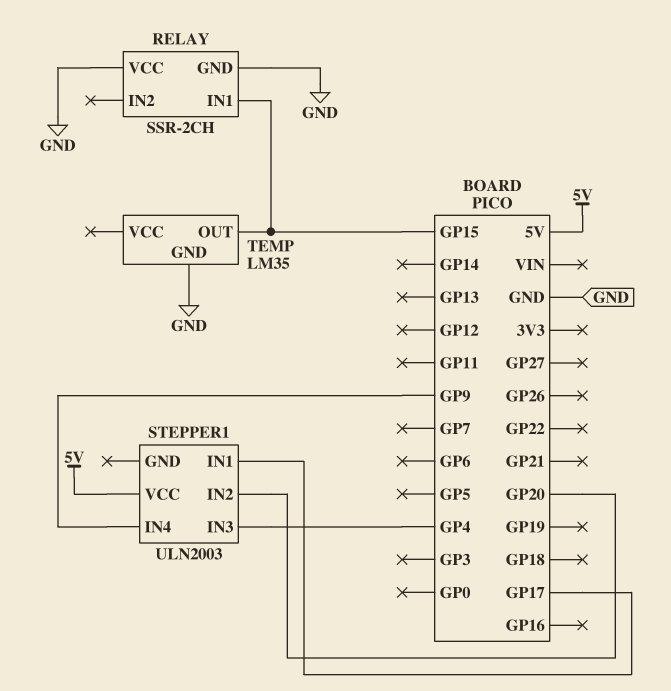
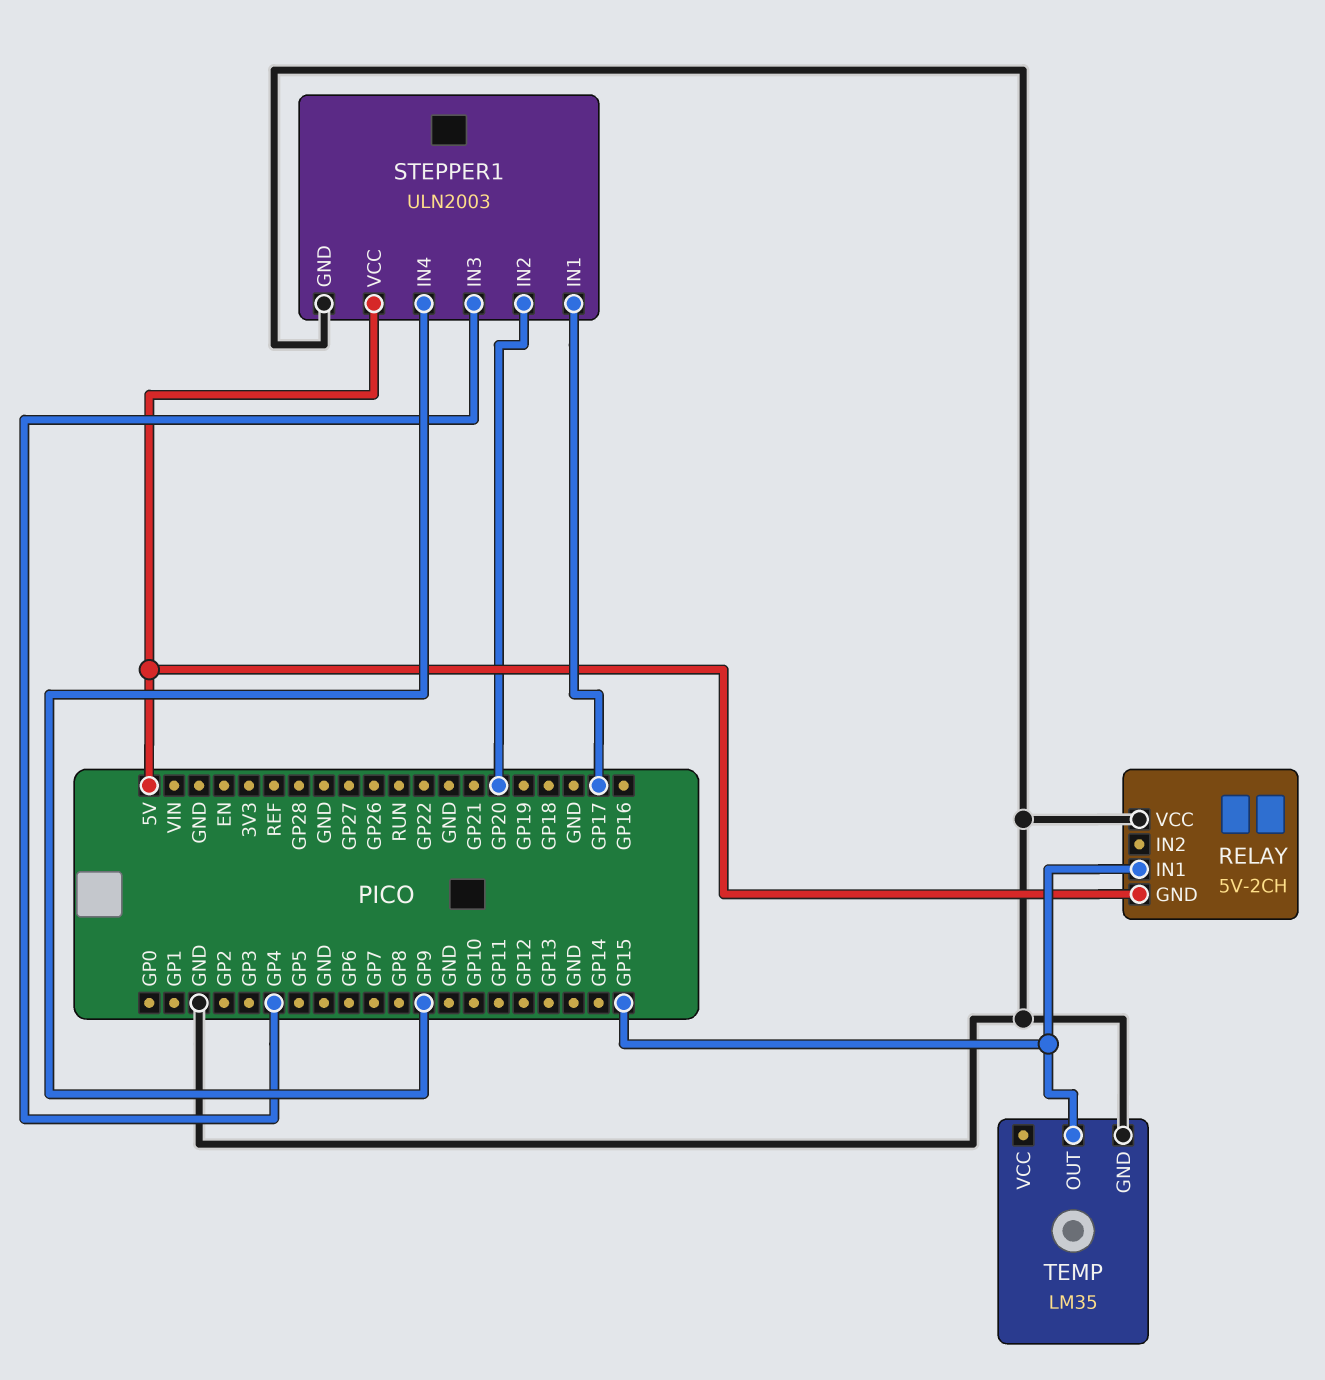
RELAY: SSR-2CH -> 5V-2CH
RELAY pin GND: GND -> 5V
STEPPER1 pin GND: none -> GND

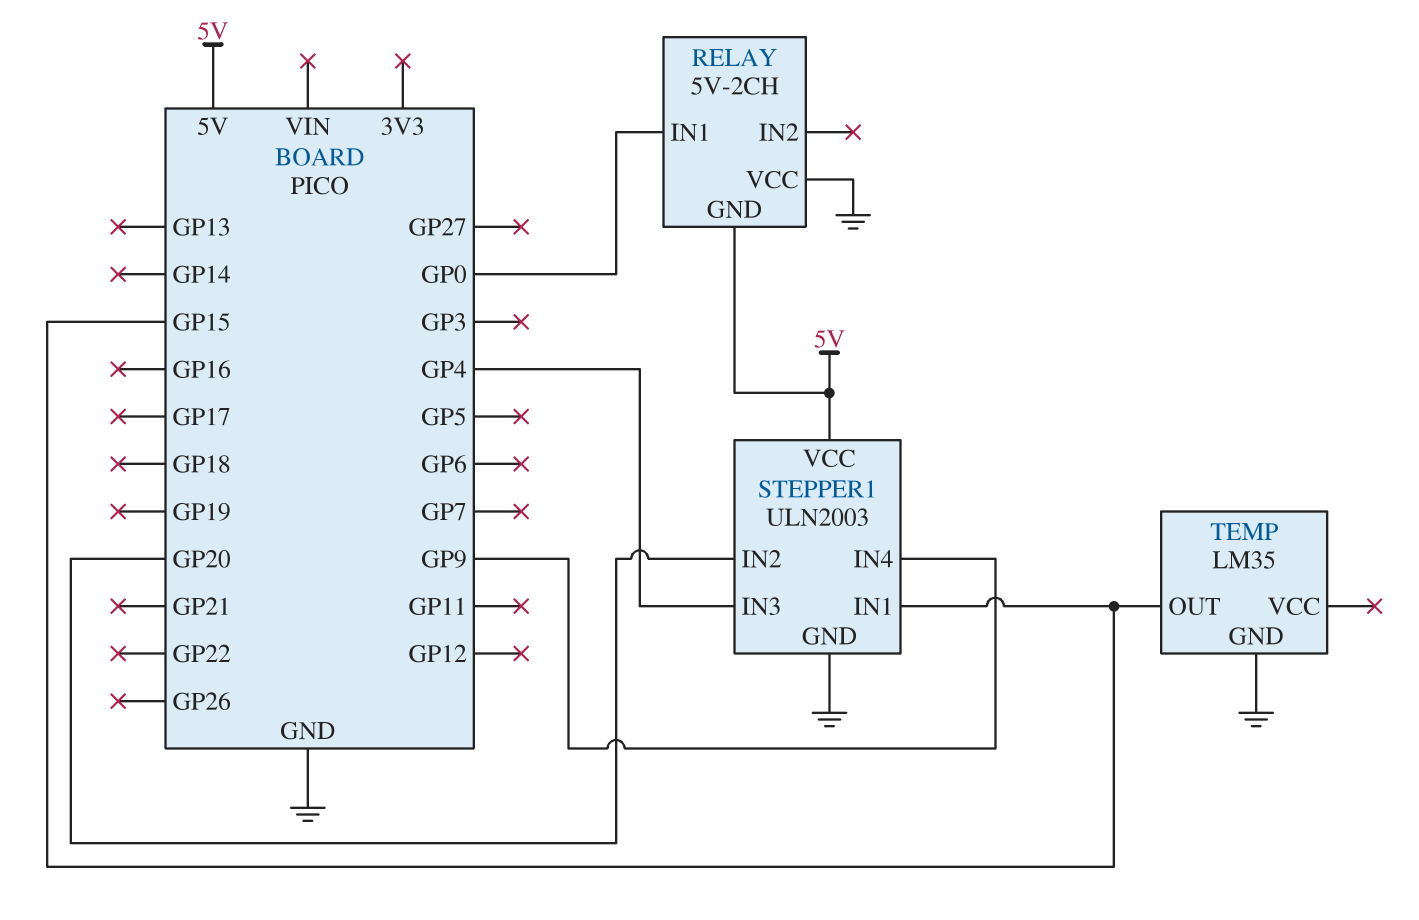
RELAY pin IN1: GP15 -> GP0
STEPPER1 pin IN1: GP17 -> GP15

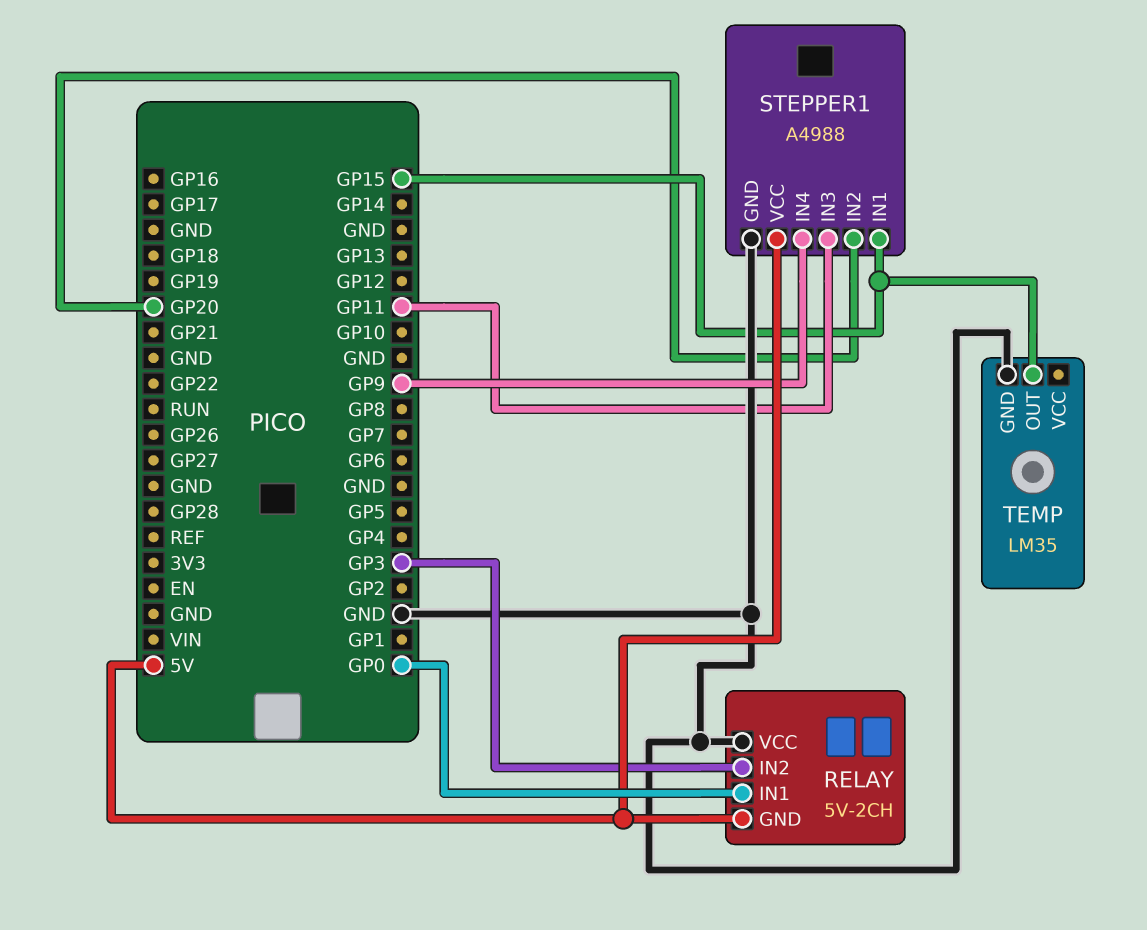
RELAY pin IN2: none -> GP3
STEPPER1: ULN2003 -> A4988
STEPPER1 pin IN3: GP4 -> GP11

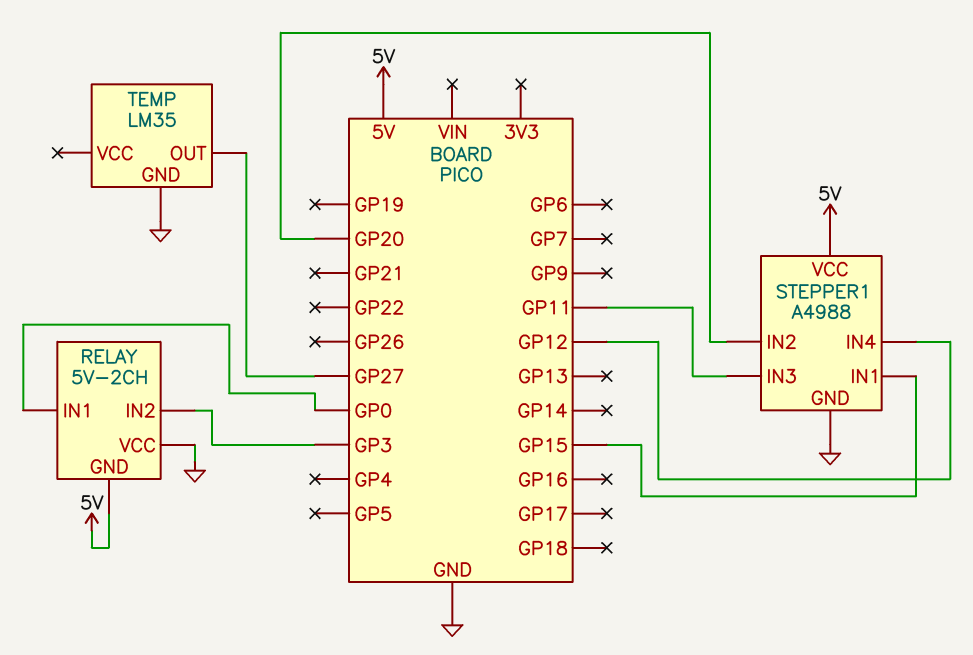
STEPPER1 pin IN4: GP9 -> GP12
TEMP pin OUT: GP15 -> GP27

